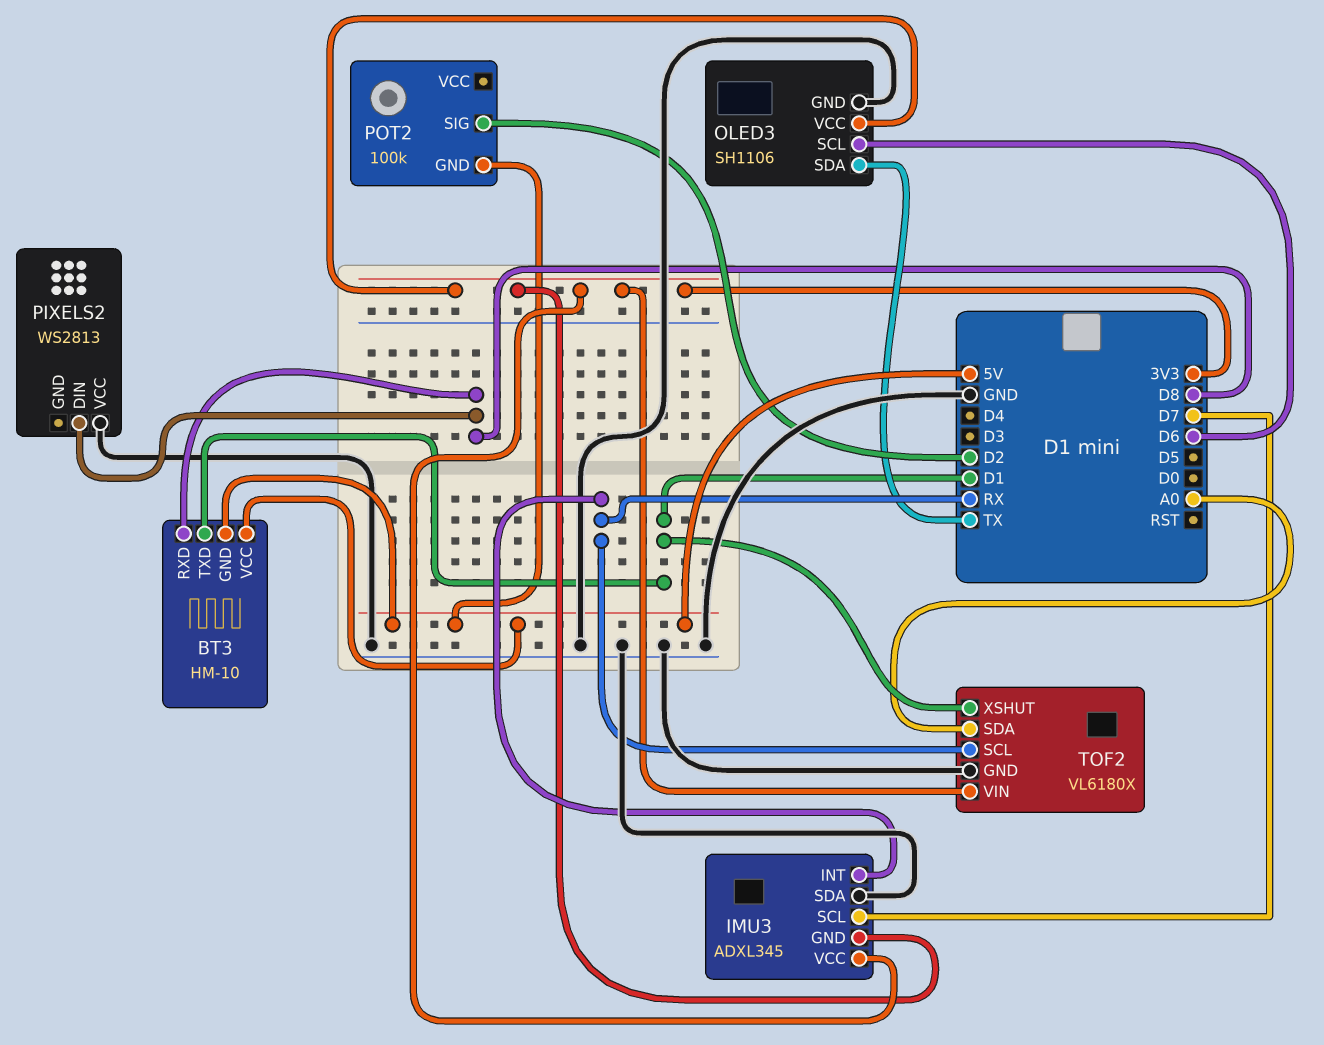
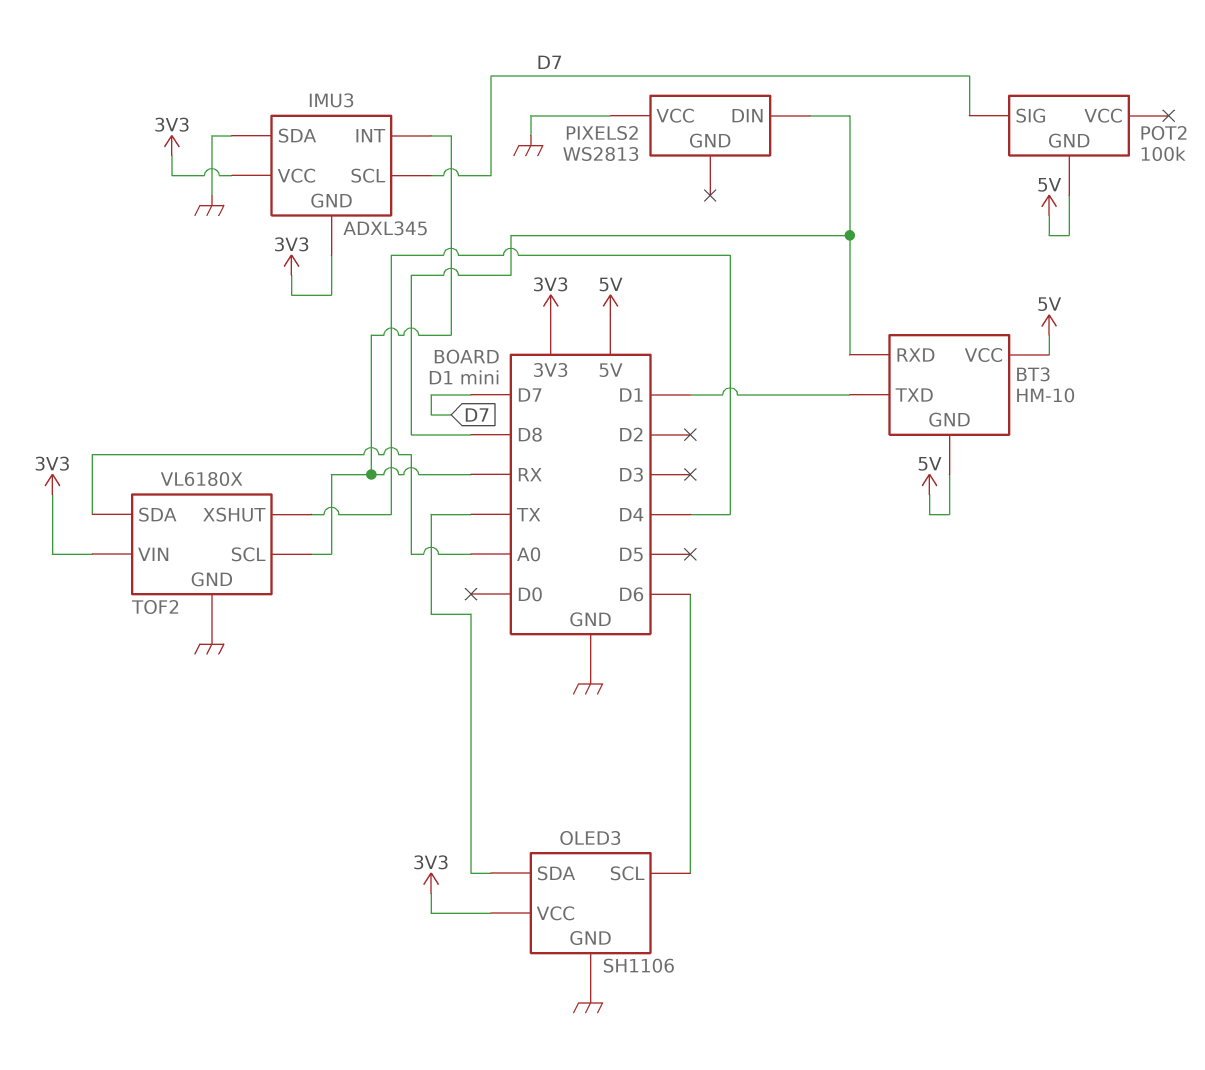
POT2 pin SIG: D2 -> D7
TOF2 pin XSHUT: D1 -> D4

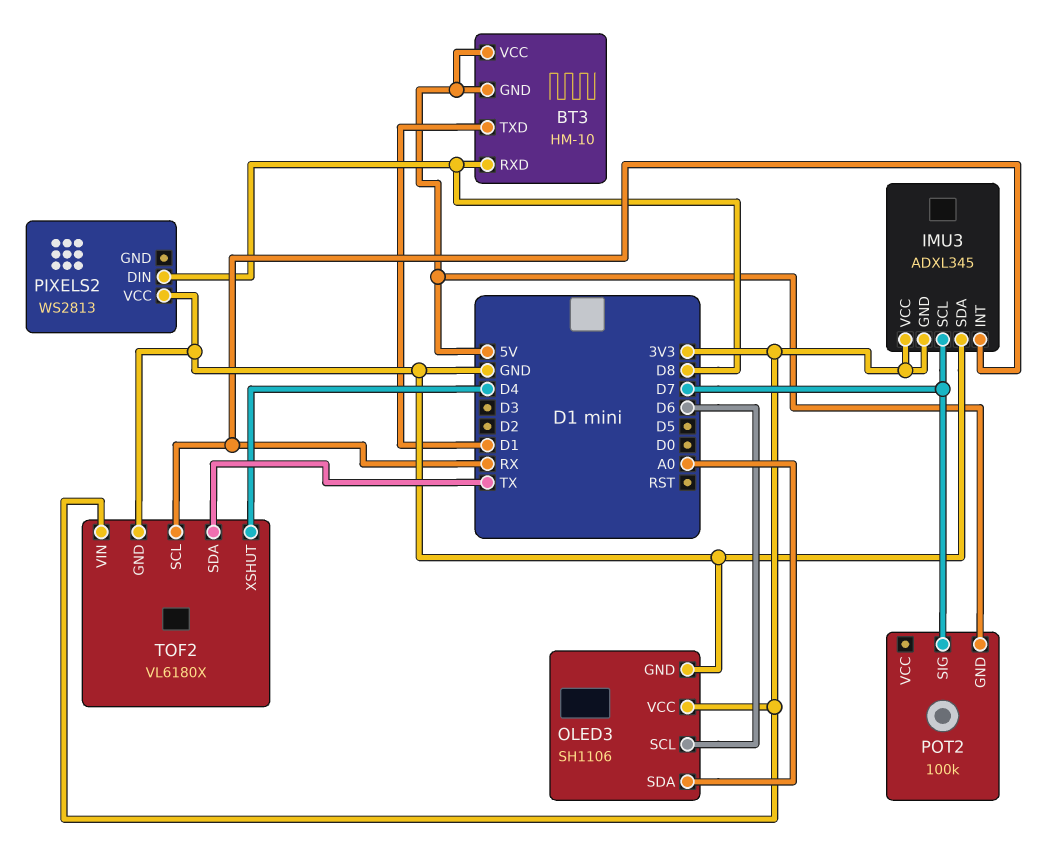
OLED3 pin SDA: TX -> A0
TOF2 pin SDA: A0 -> TX

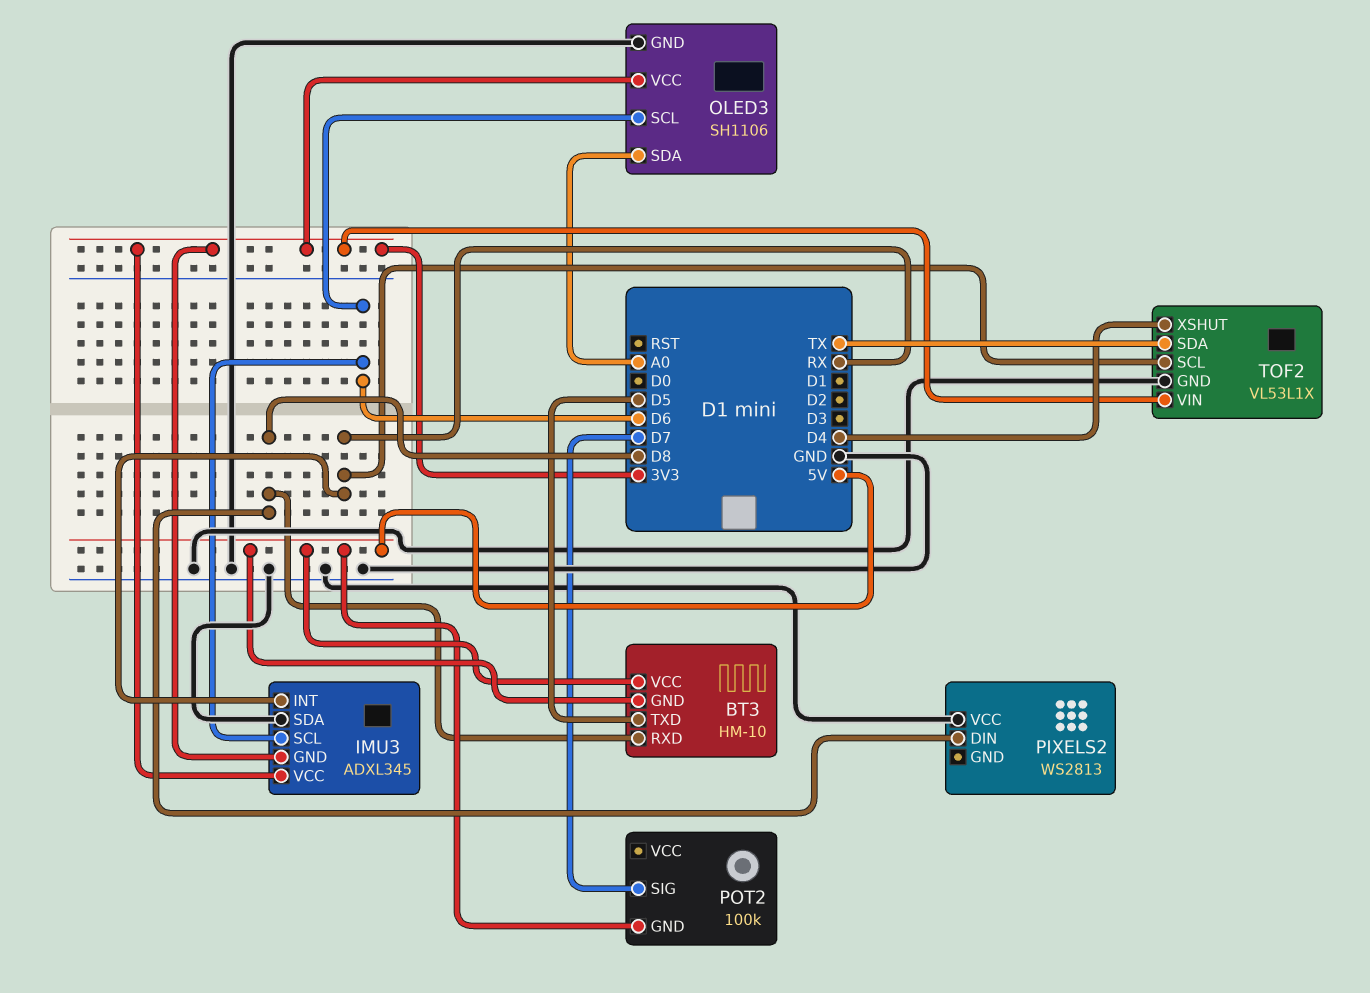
BT3 pin TXD: D1 -> D5
IMU3 pin SCL: D7 -> D6
TOF2: VL6180X -> VL53L1X

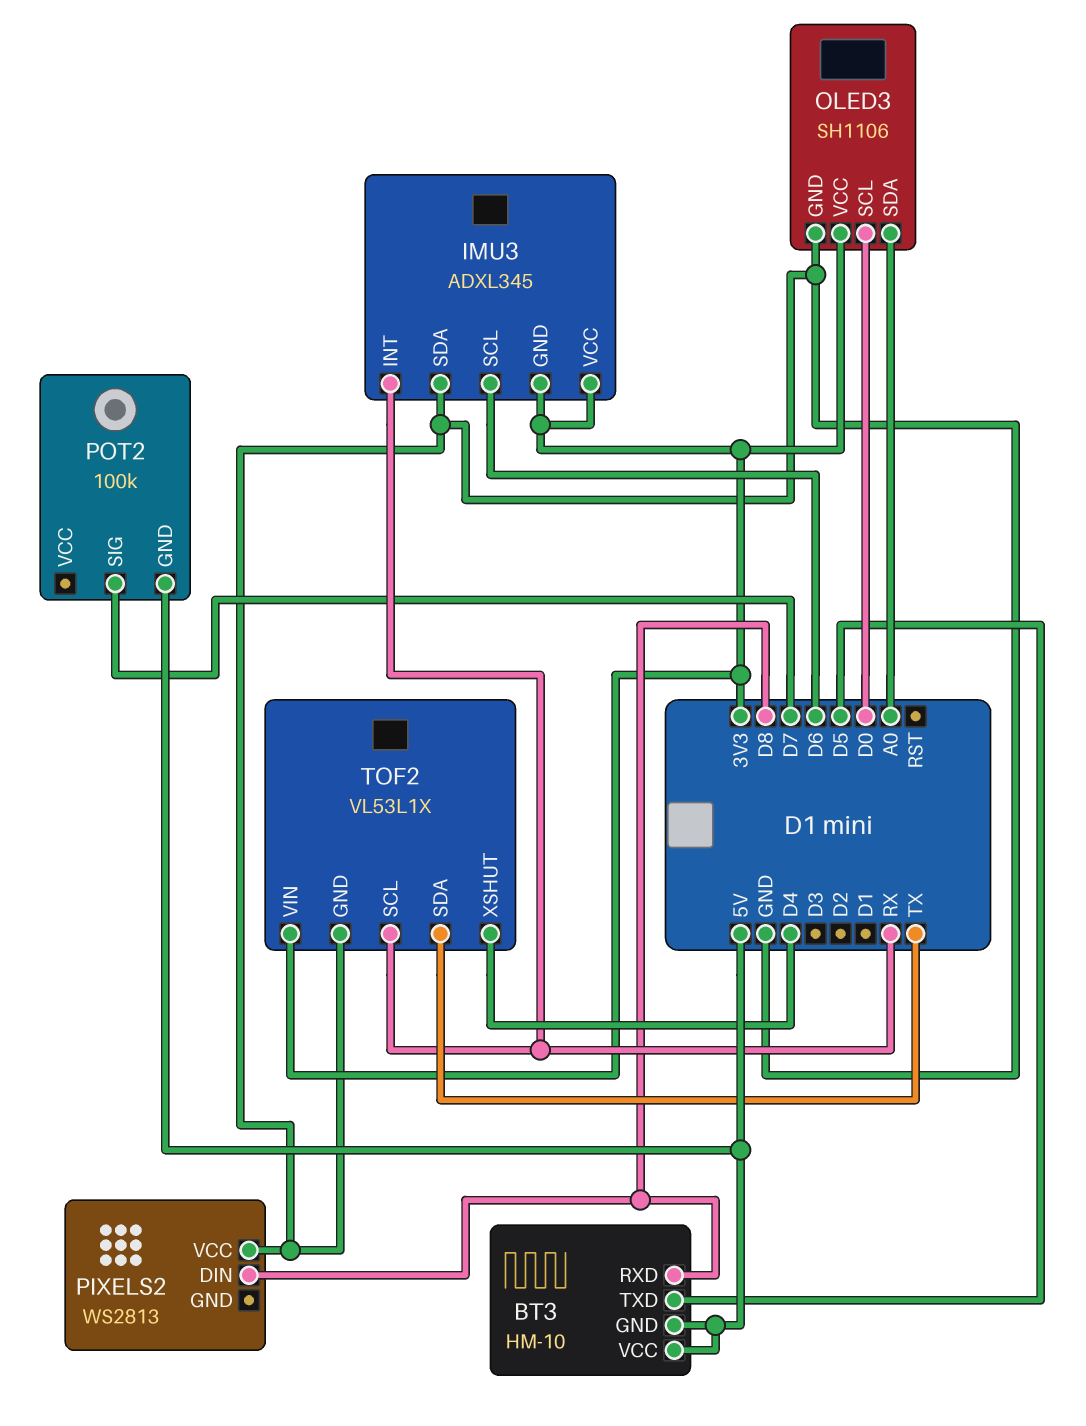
OLED3 pin SCL: D6 -> D0

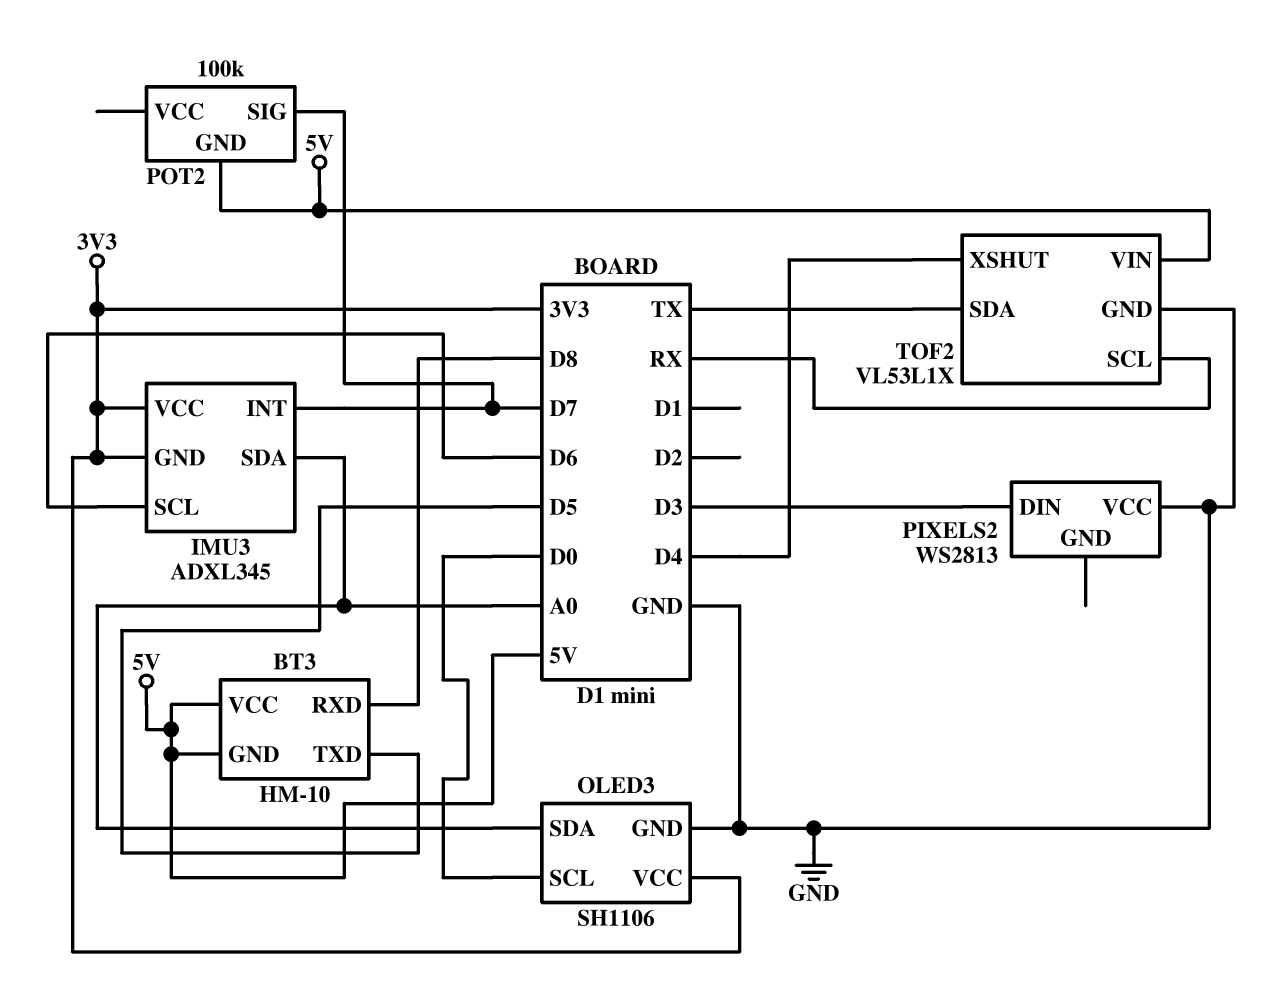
IMU3 pin INT: RX -> D7
IMU3 pin SDA: GND -> A0
PIXELS2 pin DIN: D8 -> D3
TOF2 pin VIN: 3V3 -> 5V

